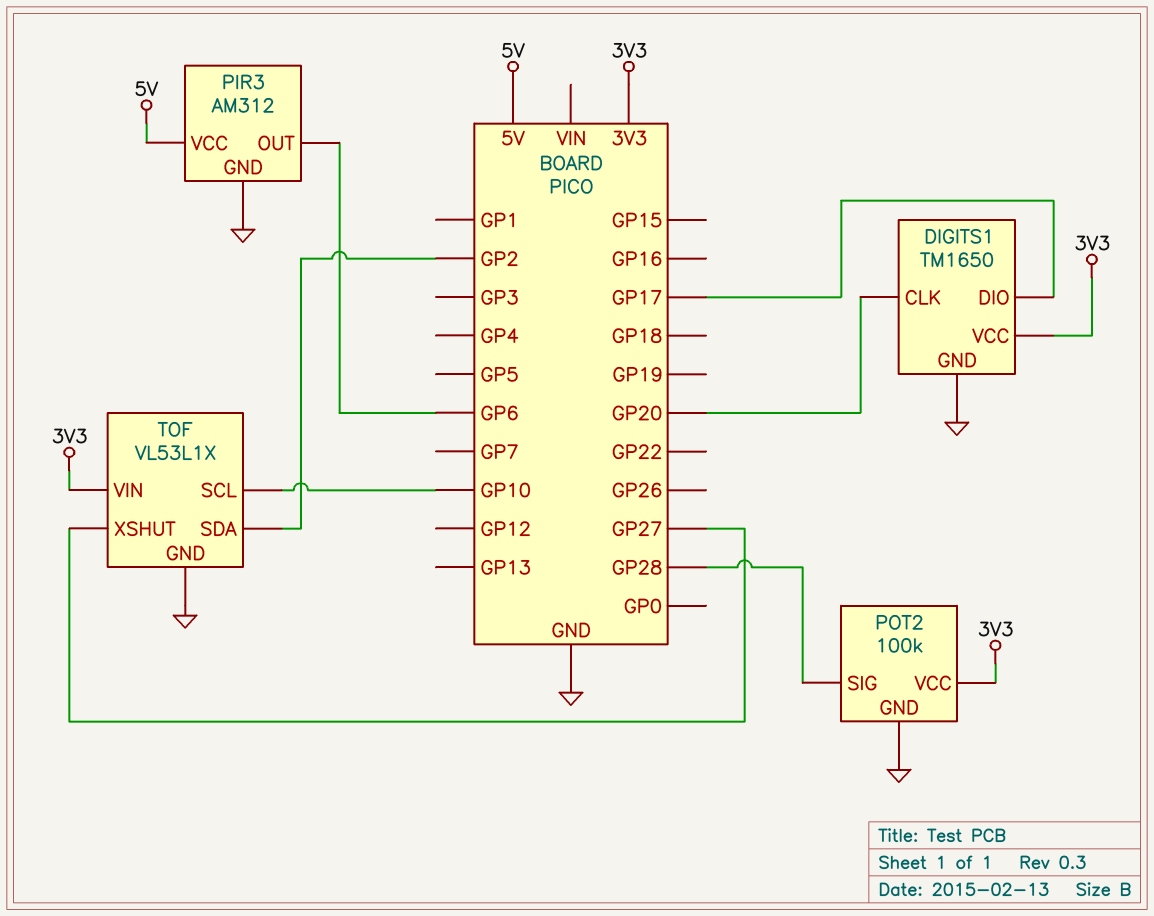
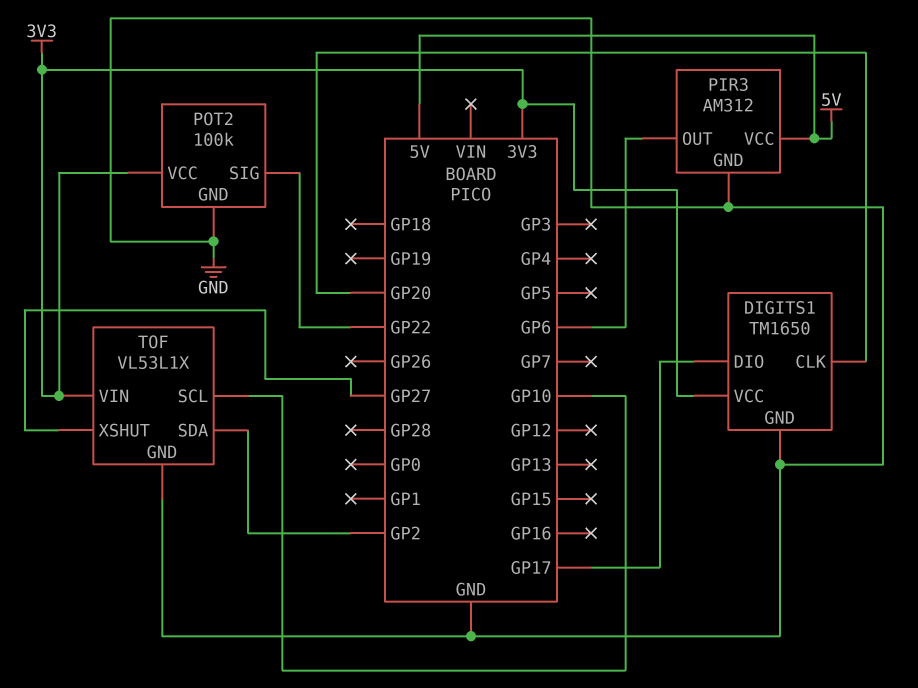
POT2 pin SIG: GP28 -> GP22

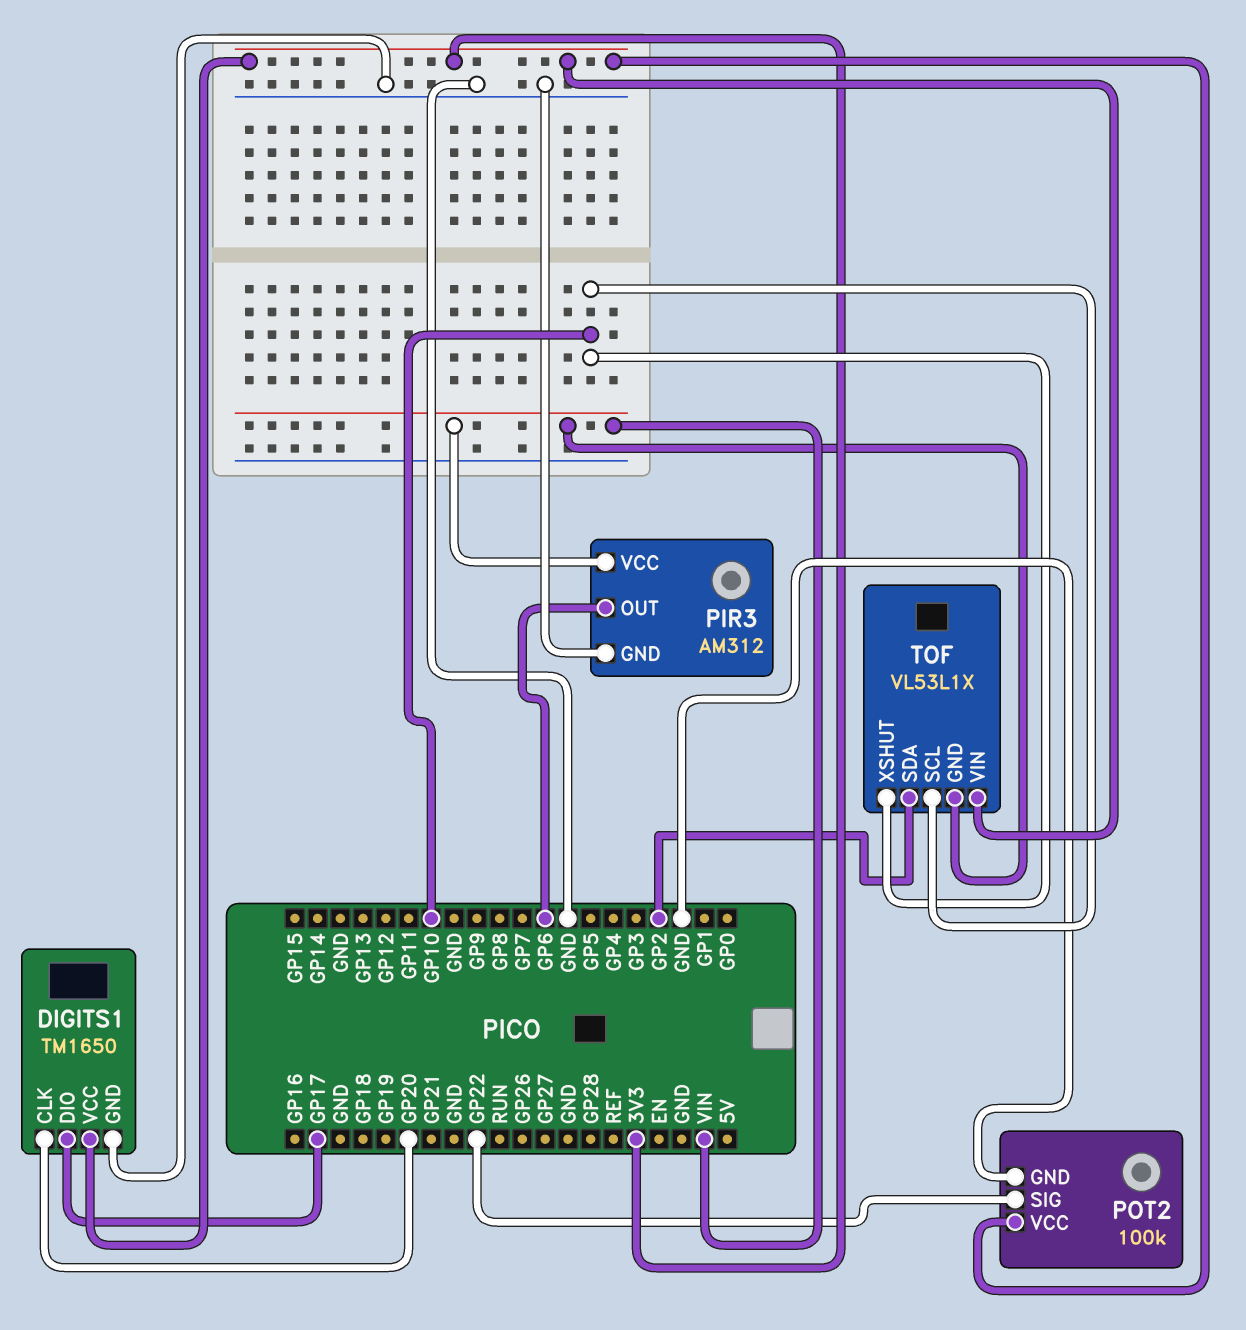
PIR3 pin VCC: 5V -> VIN
TOF pin GND: GND -> VIN
TOF pin XSHUT: GP27 -> GP10

